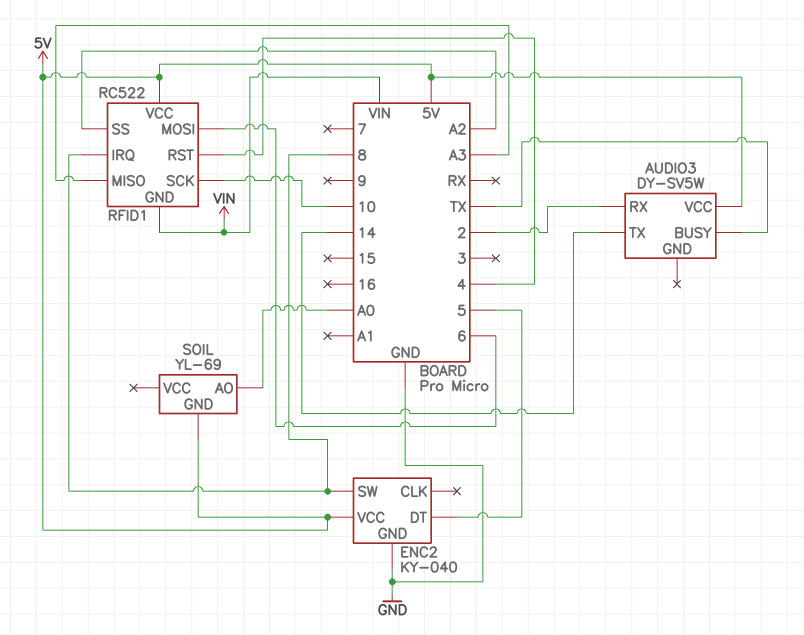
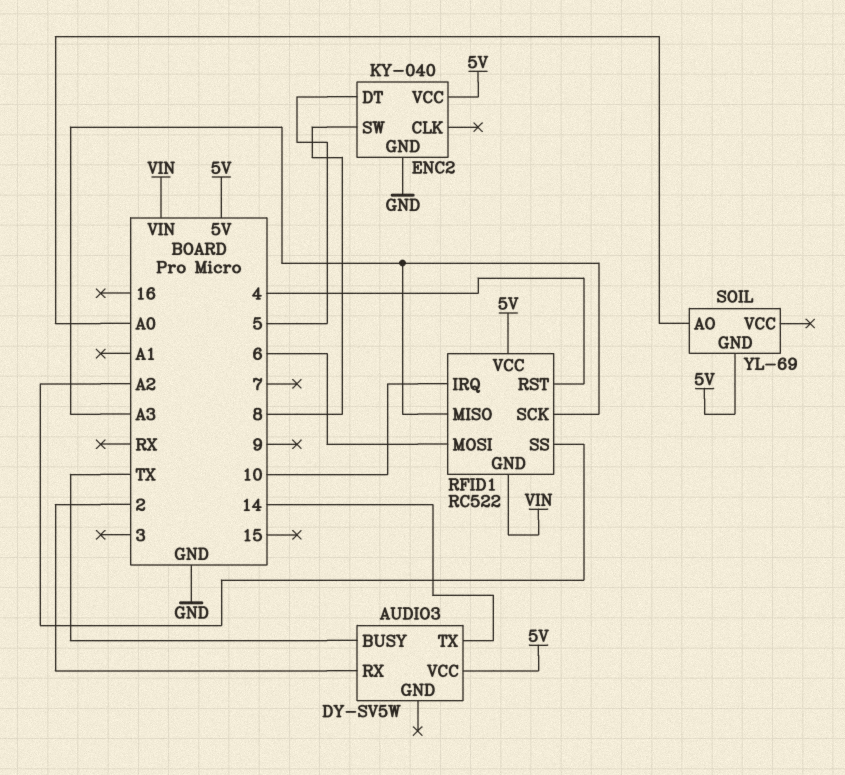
RFID1 pin IRQ: 8 -> 10
RFID1 pin SCK: 10 -> A3

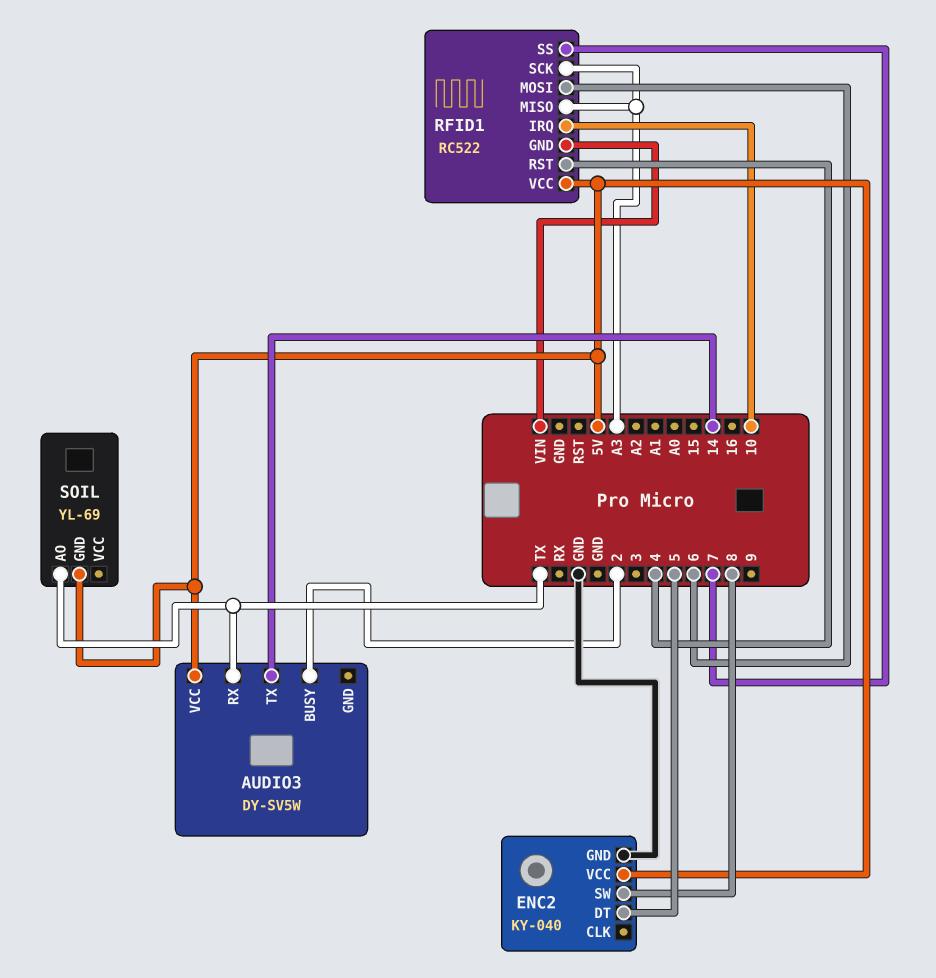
AUDIO3 pin BUSY: TX -> 2
AUDIO3 pin RX: 2 -> TX
RFID1 pin SS: A2 -> 7
SOIL pin AO: A0 -> TX

